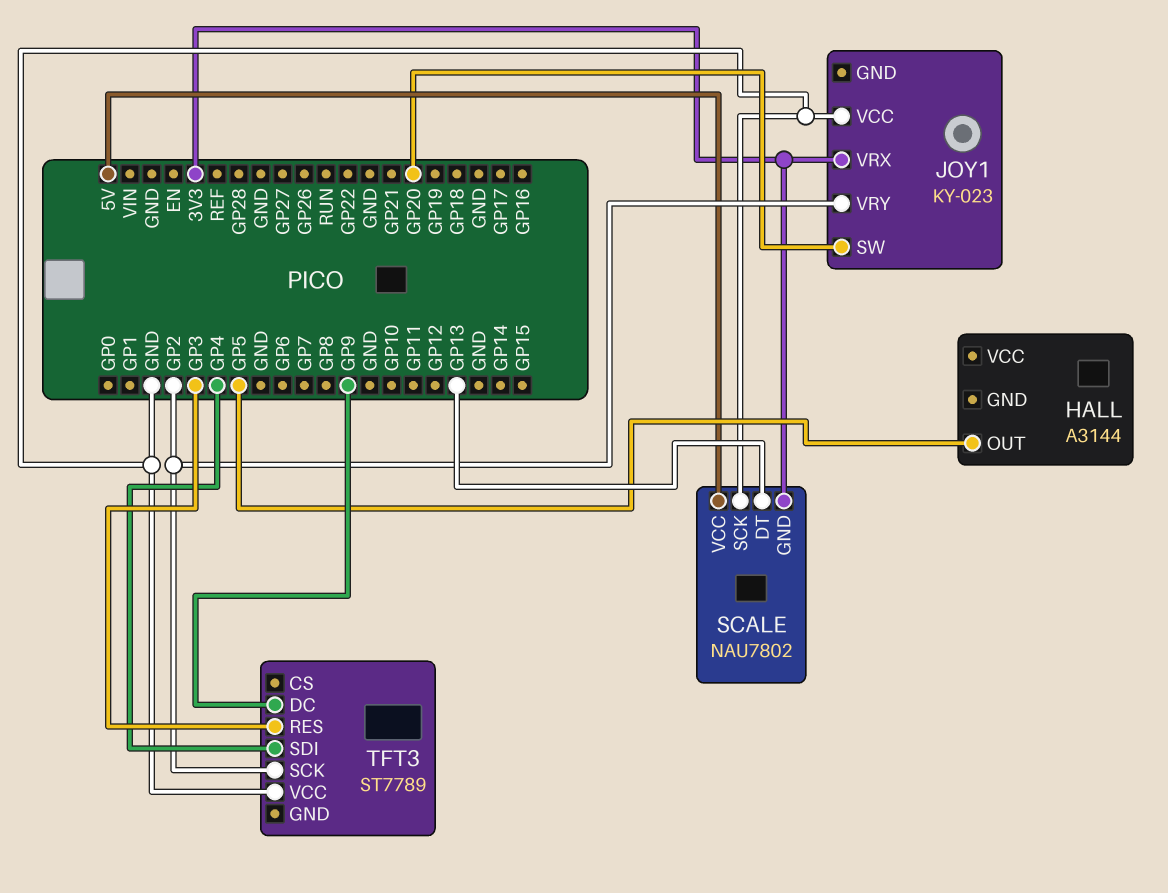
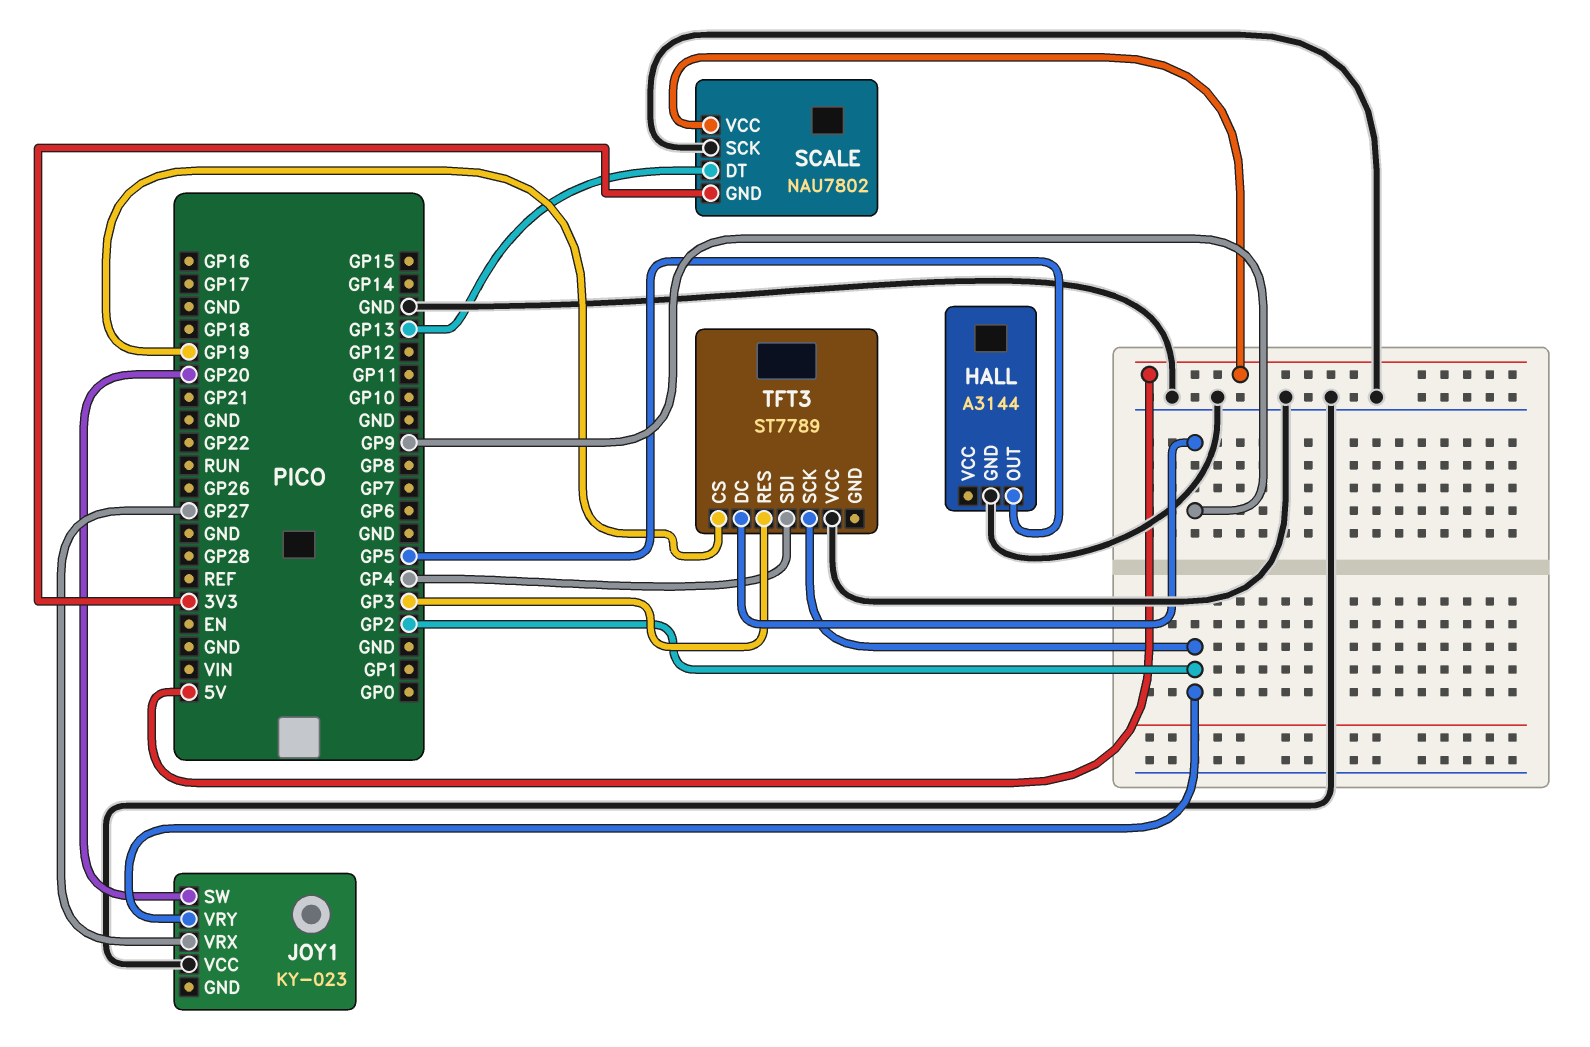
HALL pin GND: none -> GND
JOY1 pin VRX: 3V3 -> GP27
TFT3 pin CS: none -> GP19

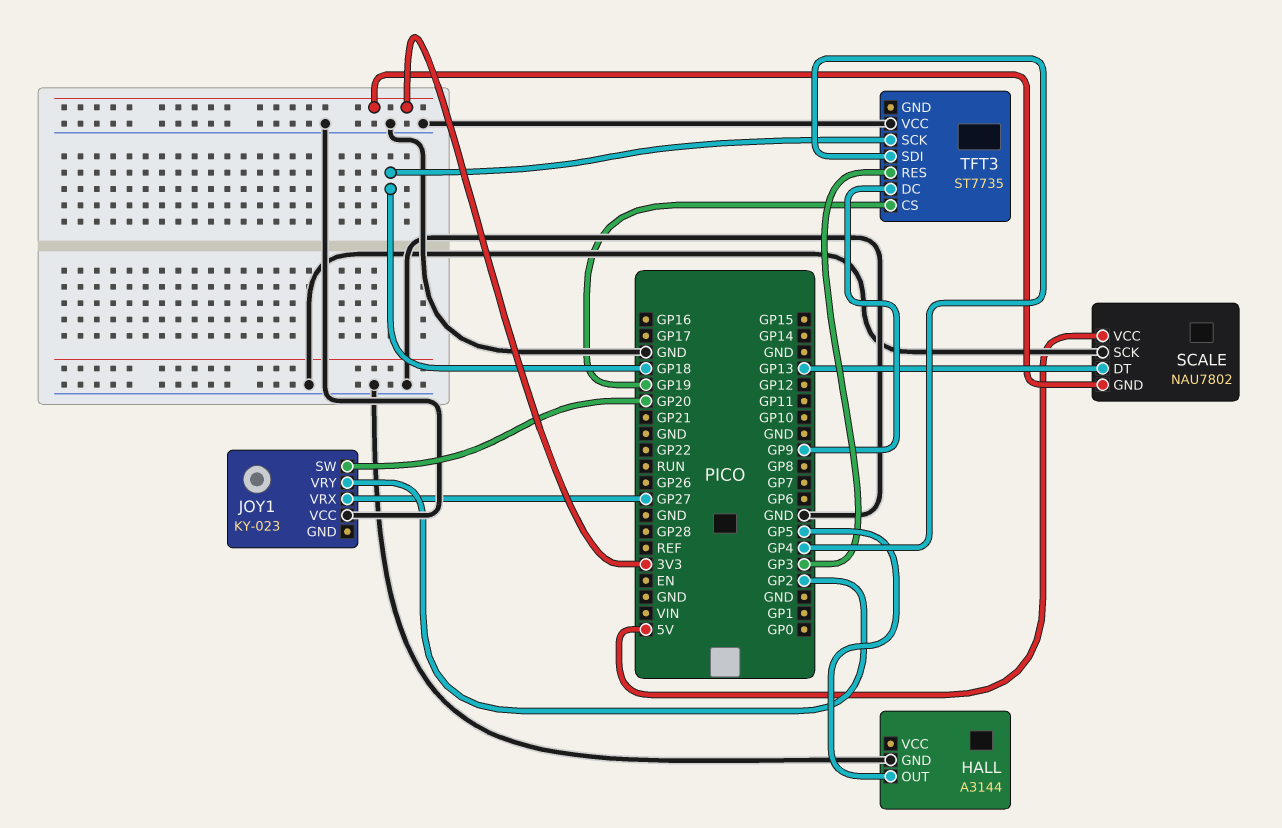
TFT3: ST7789 -> ST7735
TFT3 pin SCK: GP2 -> GP18

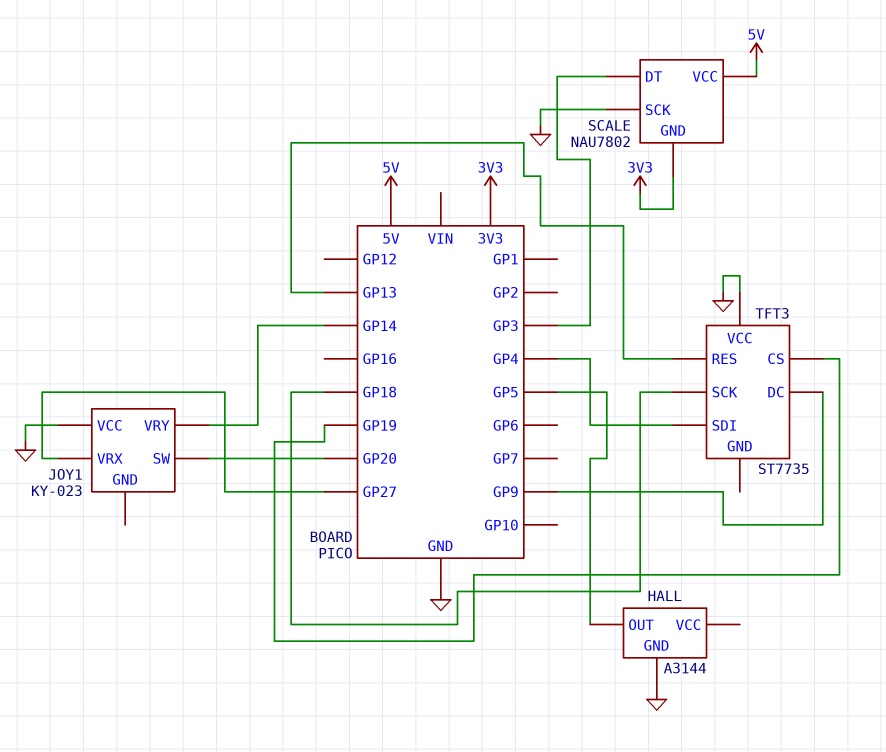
JOY1 pin VRY: GP2 -> GP14
SCALE pin DT: GP13 -> GP3
TFT3 pin RES: GP3 -> GP13

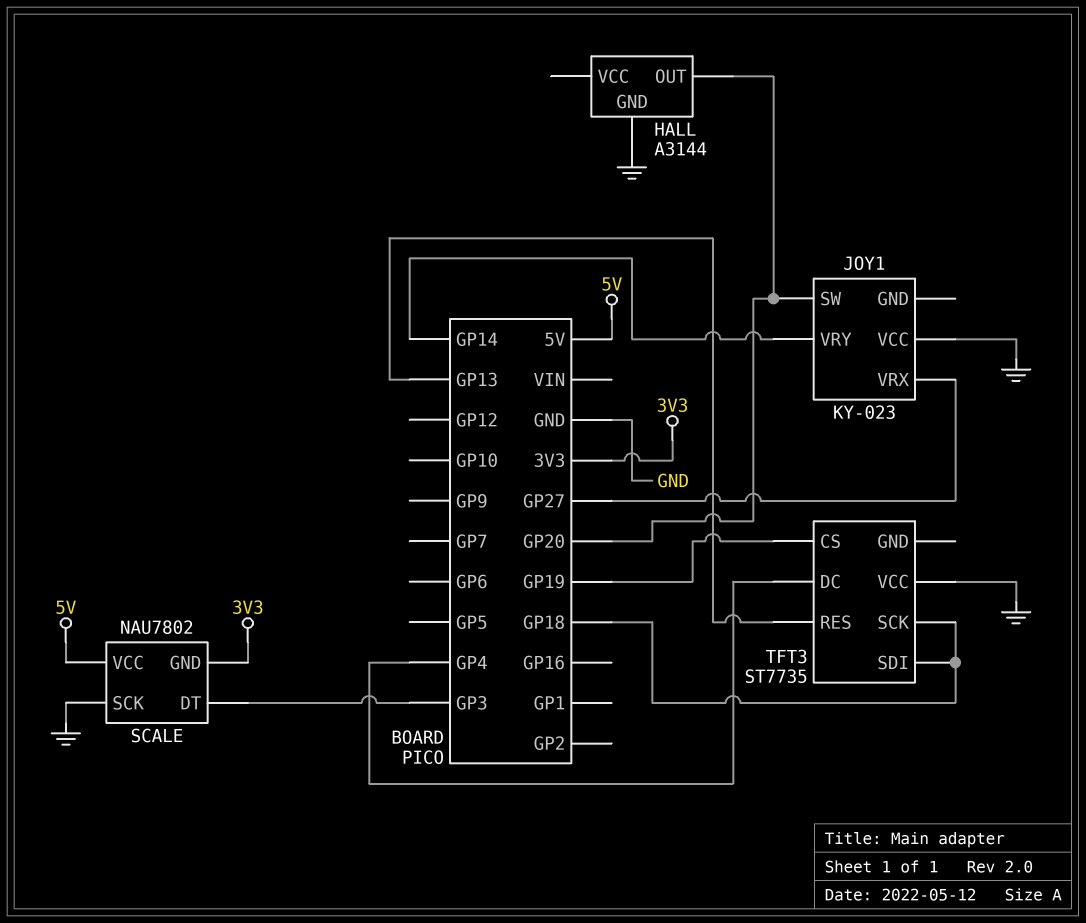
HALL pin OUT: GP5 -> GP20
TFT3 pin DC: GP9 -> GP4
TFT3 pin SDI: GP4 -> GP18

